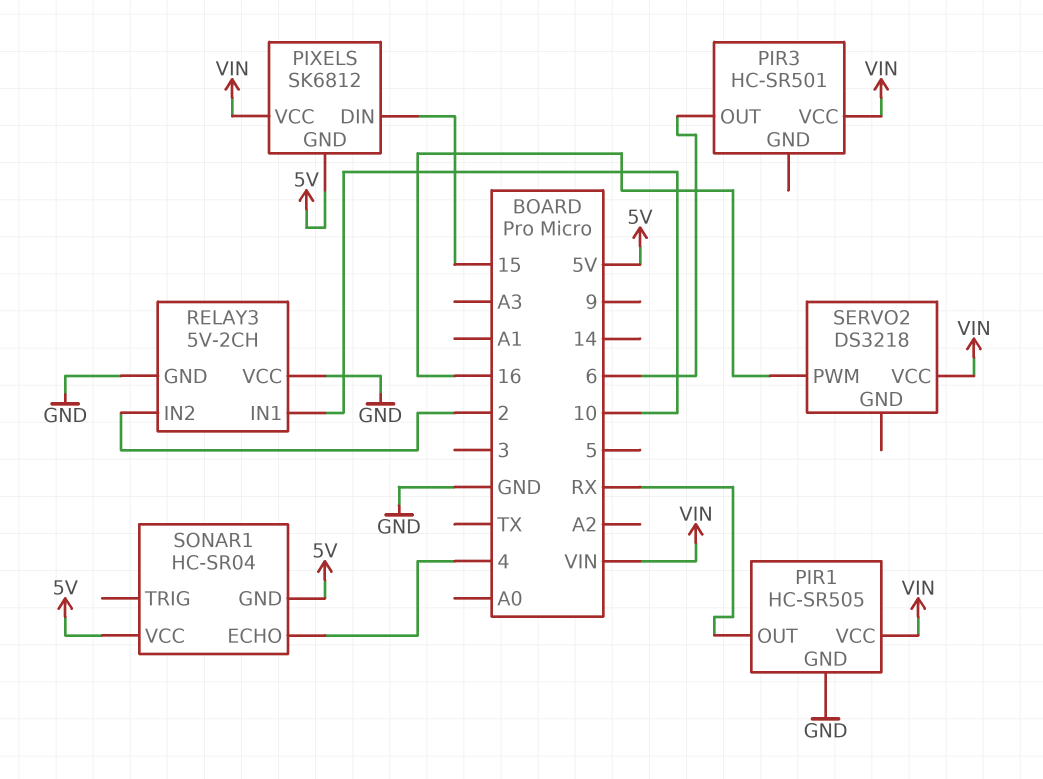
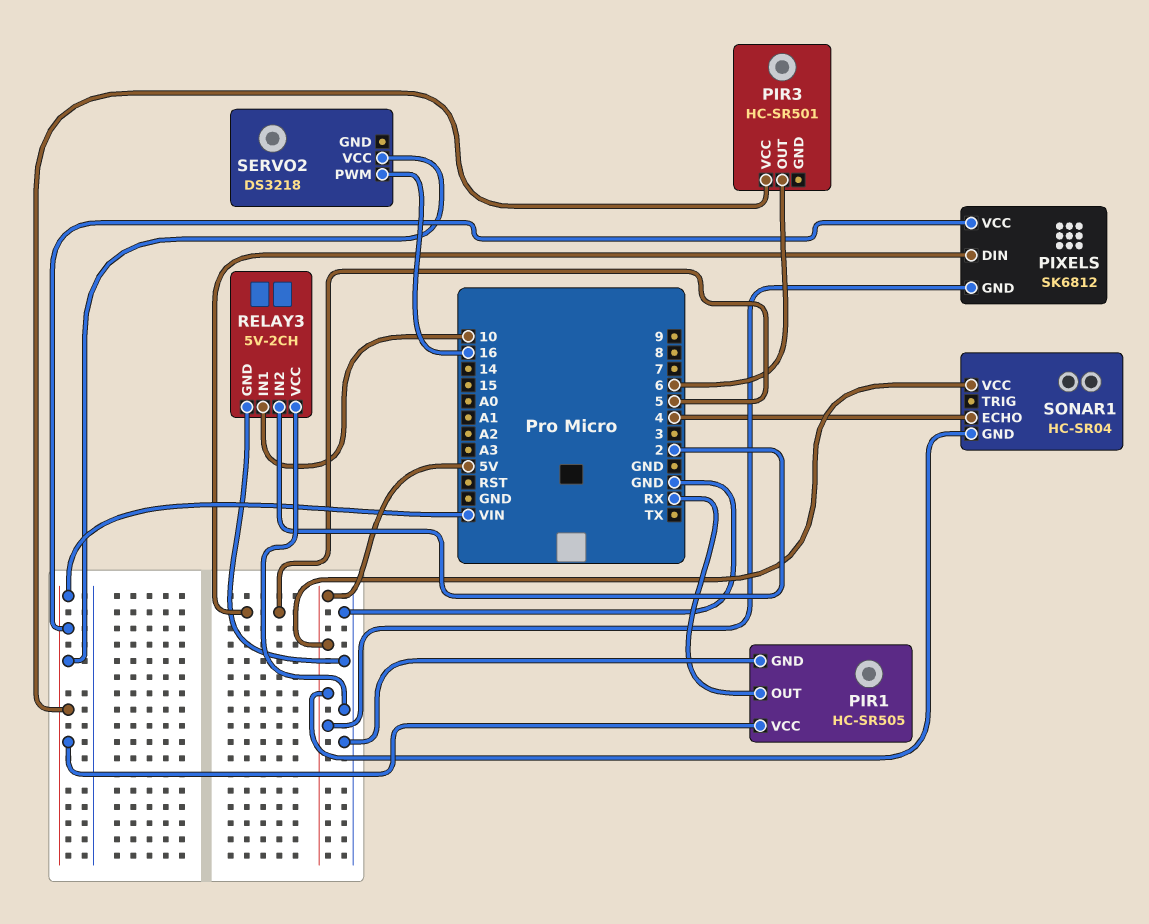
PIXELS pin DIN: 15 -> 5

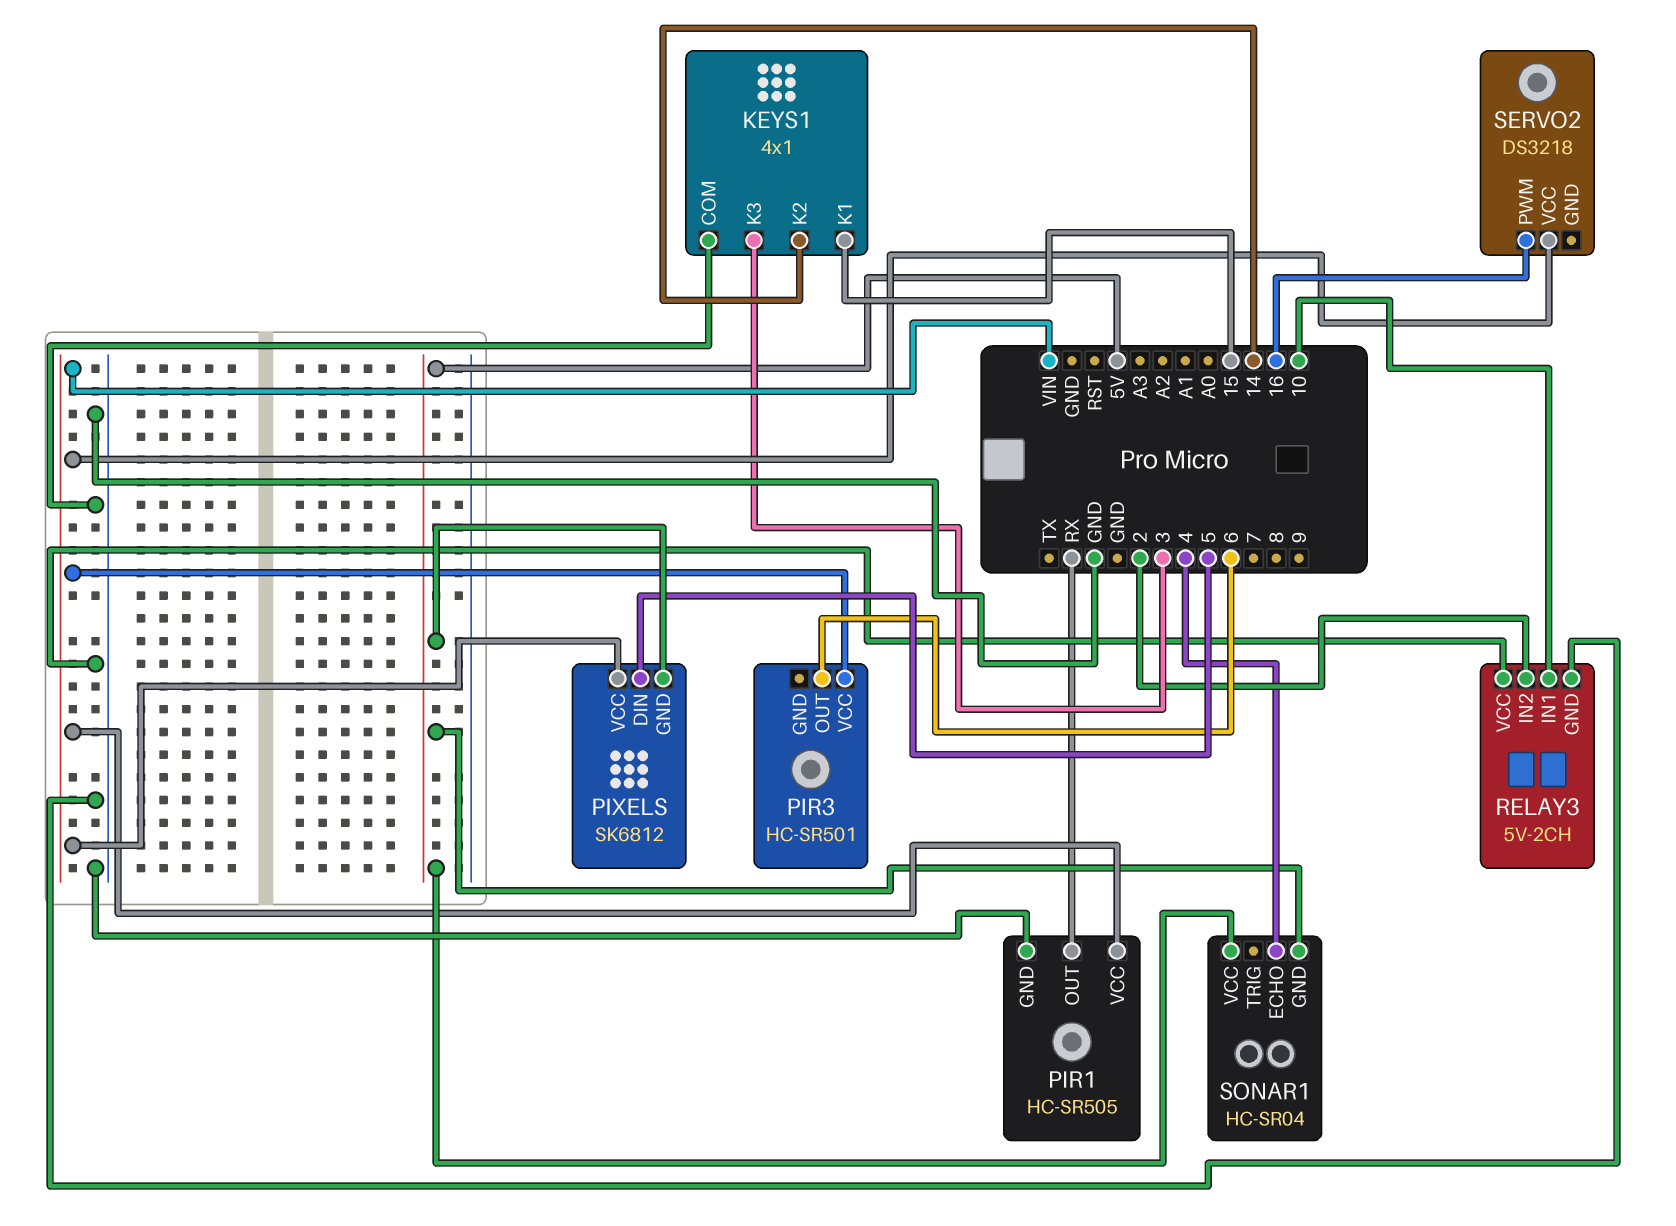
KEYS1: none -> 4x1
KEYS1 pin COM: none -> GND
KEYS1 pin K1: none -> 15
KEYS1 pin K2: none -> 14
KEYS1 pin K3: none -> 3

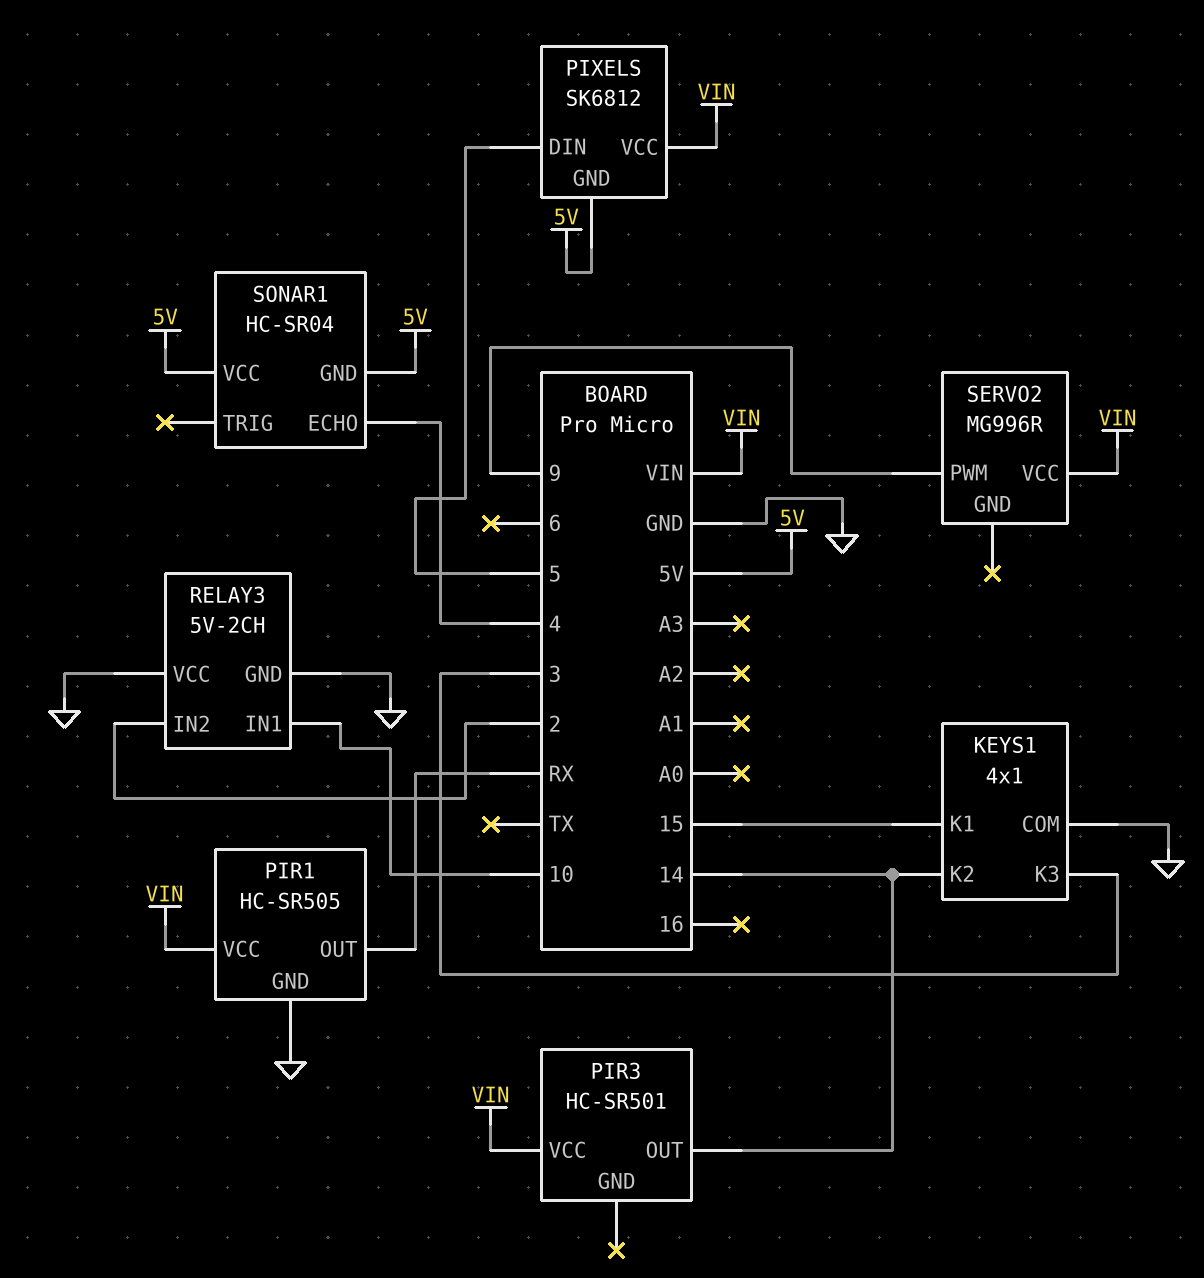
PIR3 pin OUT: 6 -> 14
SERVO2: DS3218 -> MG996R
SERVO2 pin PWM: 16 -> 9

